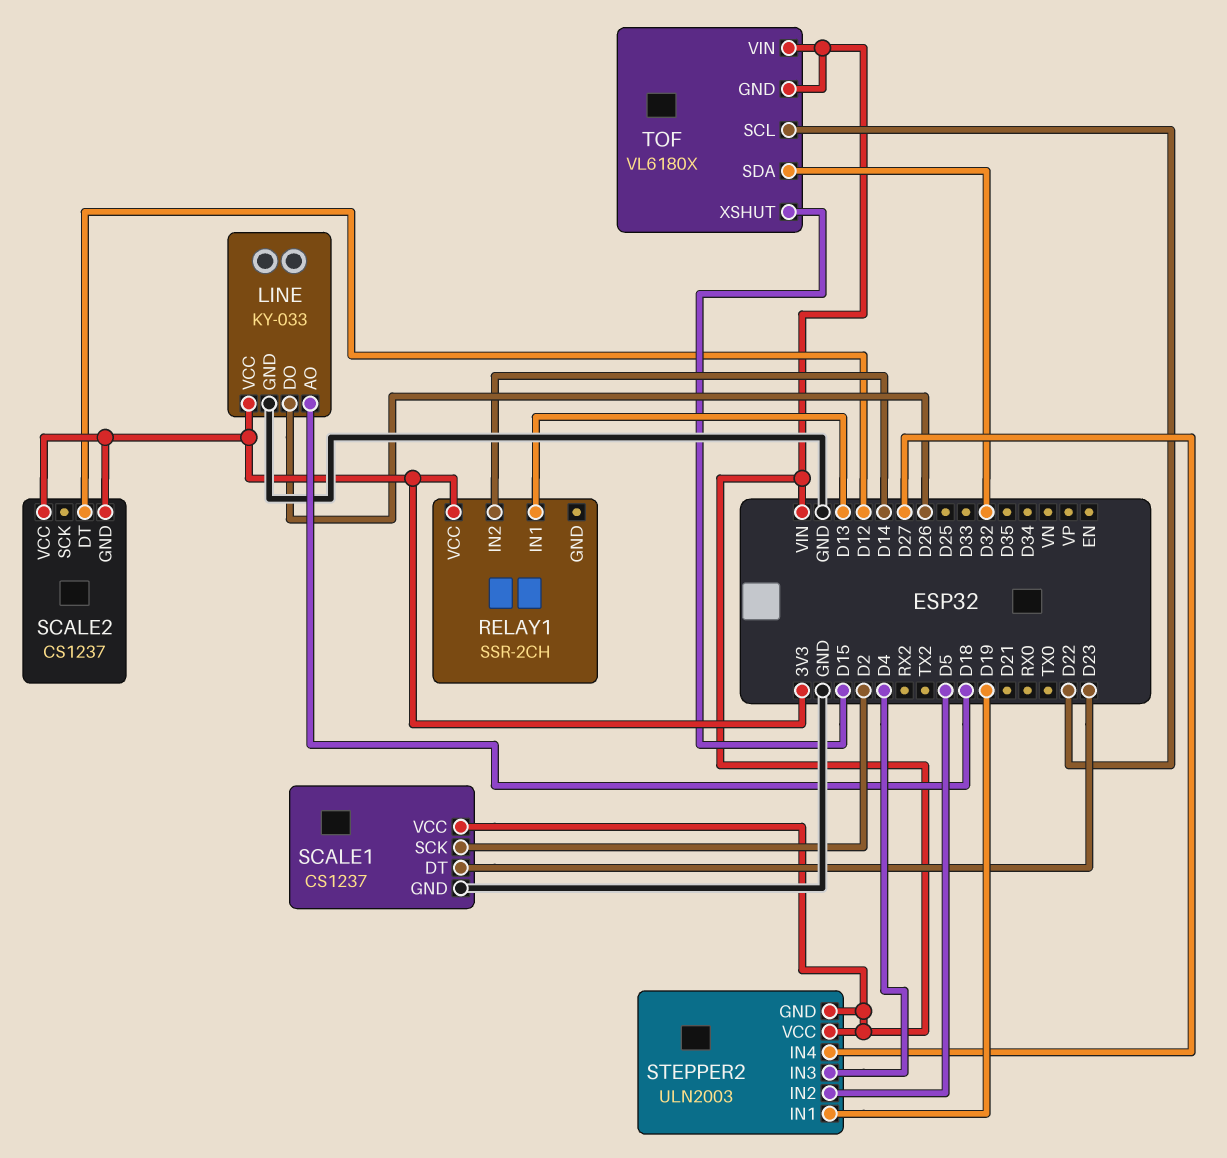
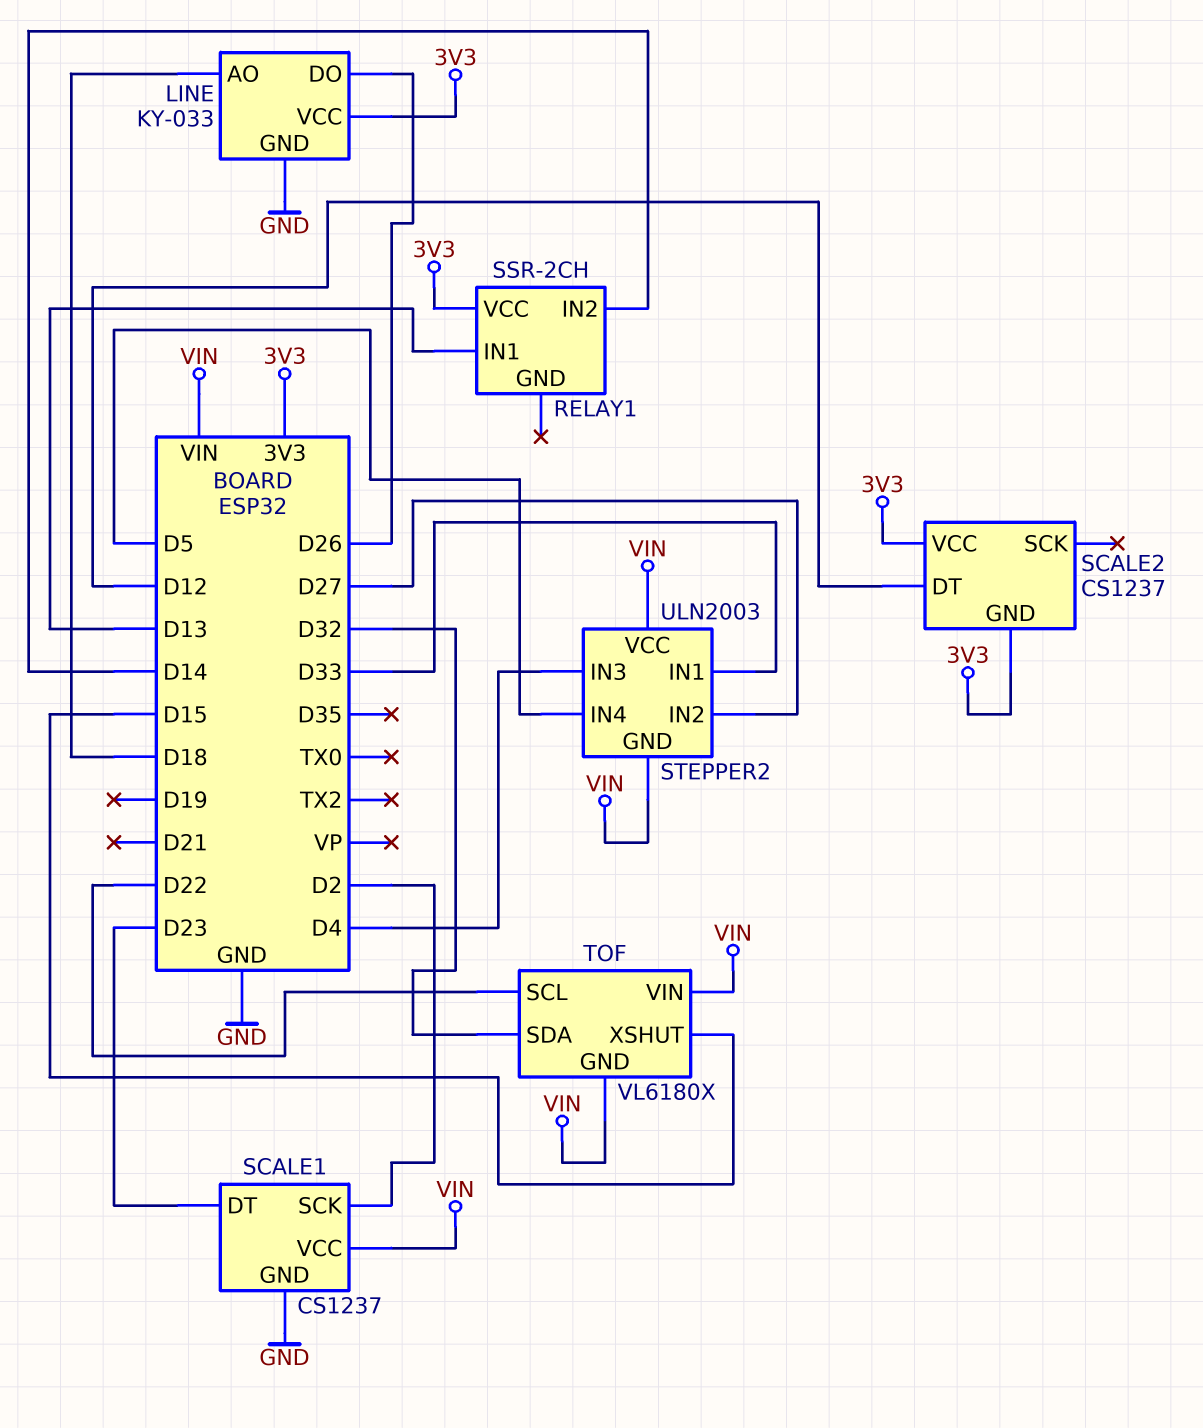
STEPPER2 pin IN1: D19 -> D33
STEPPER2 pin IN2: D5 -> D27
STEPPER2 pin IN4: D27 -> D5

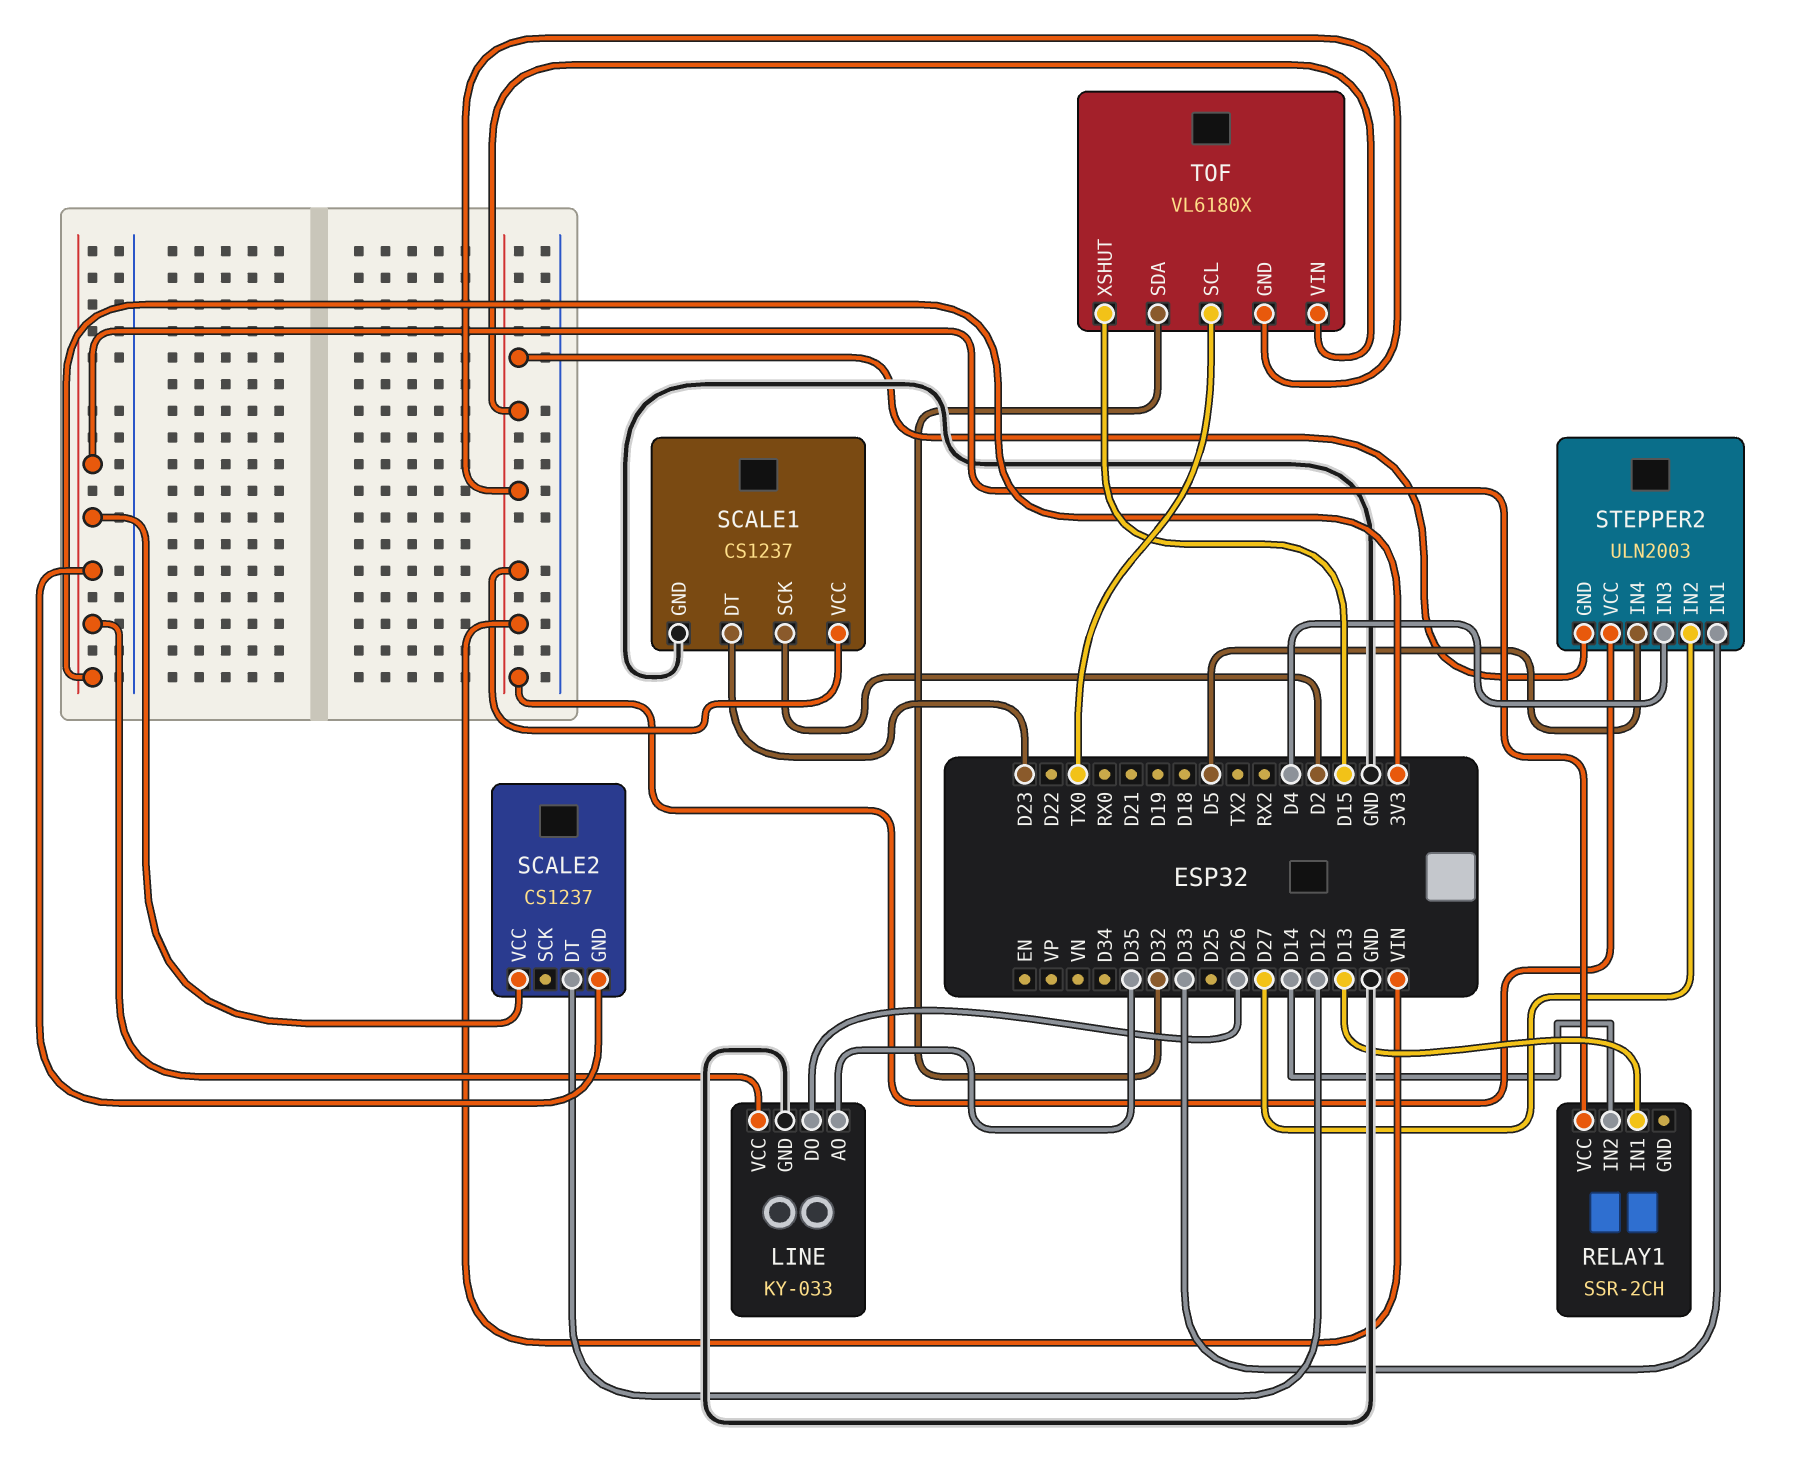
LINE pin AO: D18 -> D35
TOF pin SCL: D22 -> TX0

